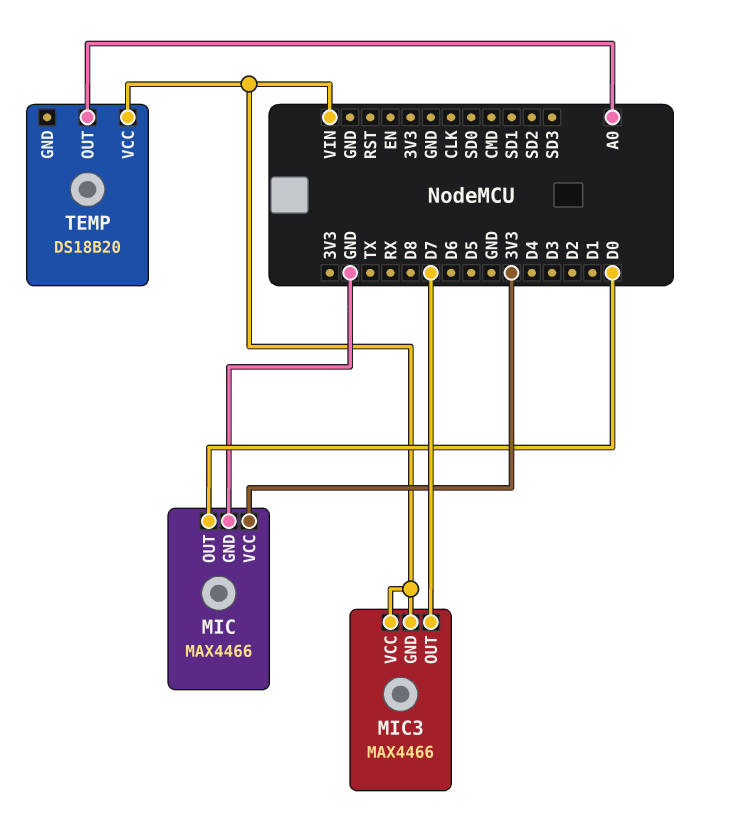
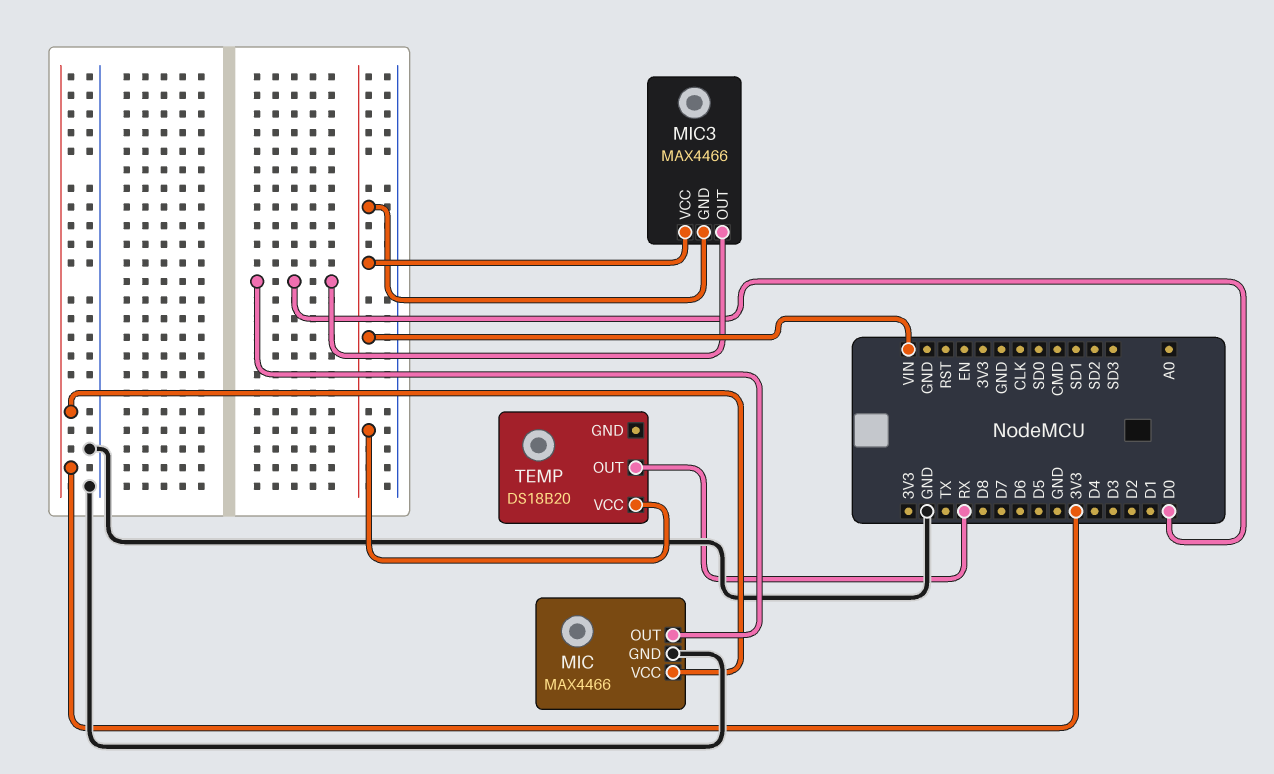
MIC3 pin OUT: D7 -> D0
TEMP pin OUT: A0 -> RX

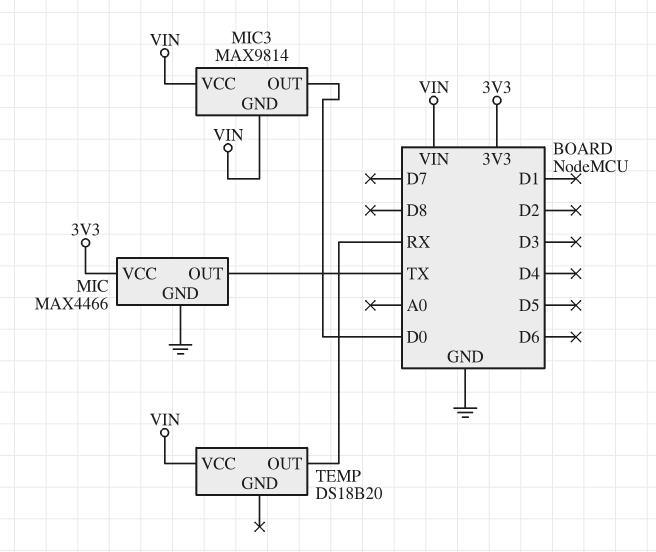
MIC pin OUT: D0 -> TX
MIC3: MAX4466 -> MAX9814

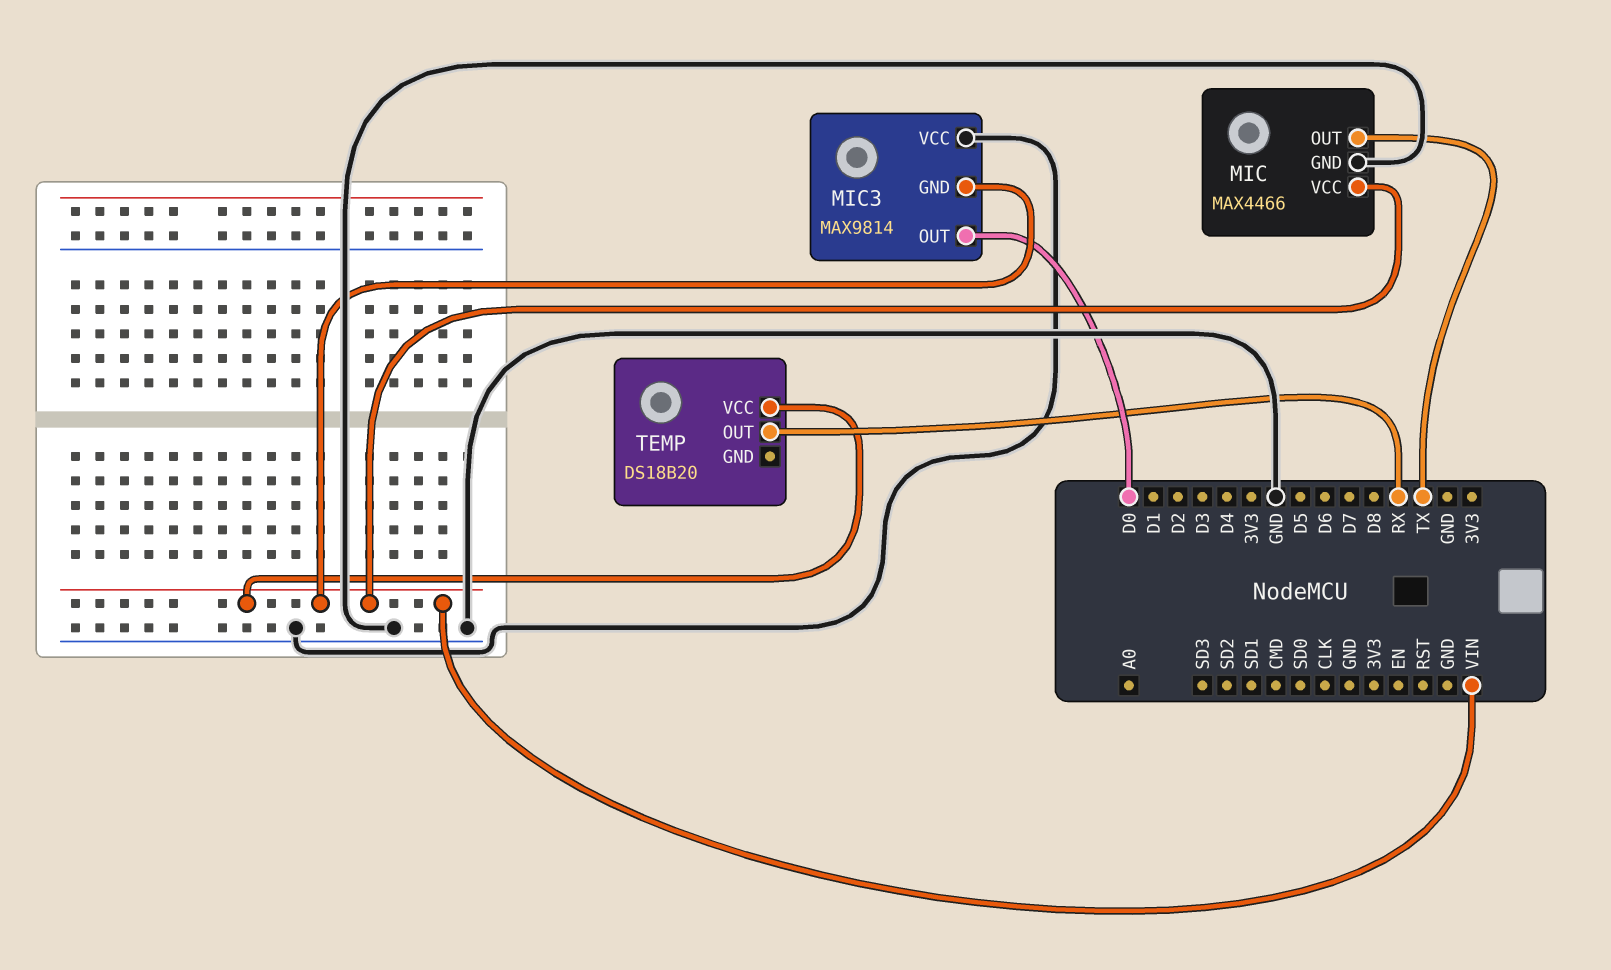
MIC pin VCC: 3V3 -> VIN
MIC3 pin VCC: VIN -> GND

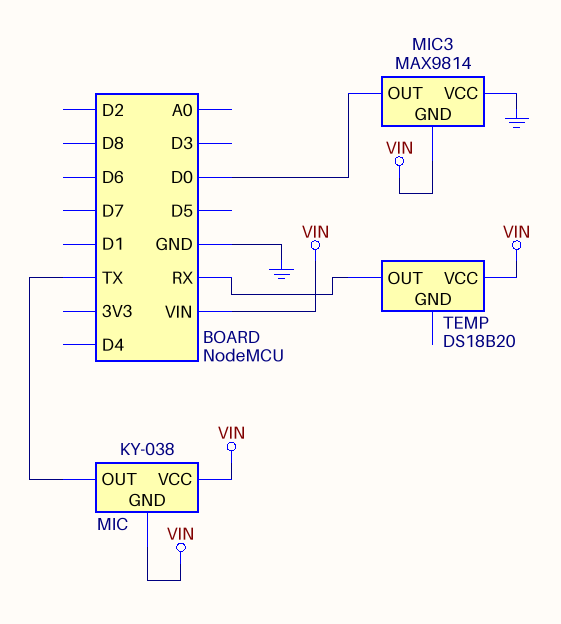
MIC: MAX4466 -> KY-038
MIC pin GND: GND -> VIN

